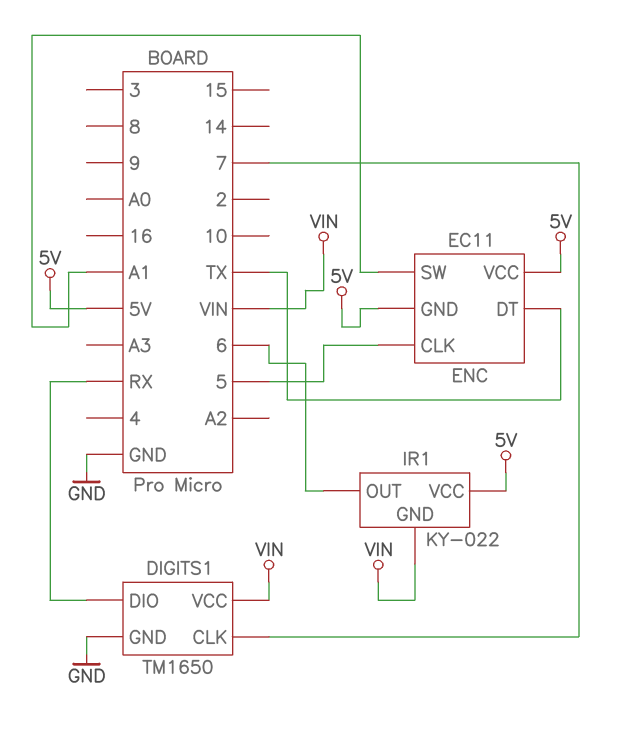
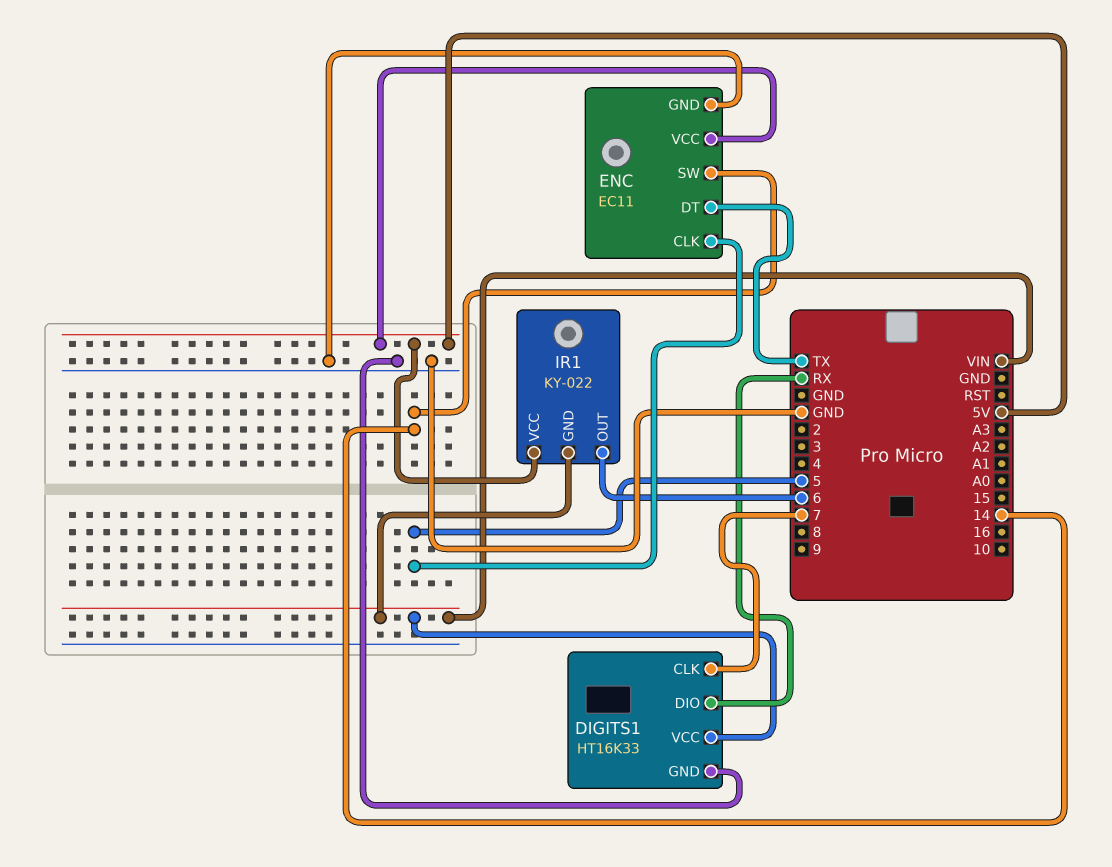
DIGITS1: TM1650 -> HT16K33
ENC pin GND: 5V -> GND
ENC pin SW: A1 -> 14

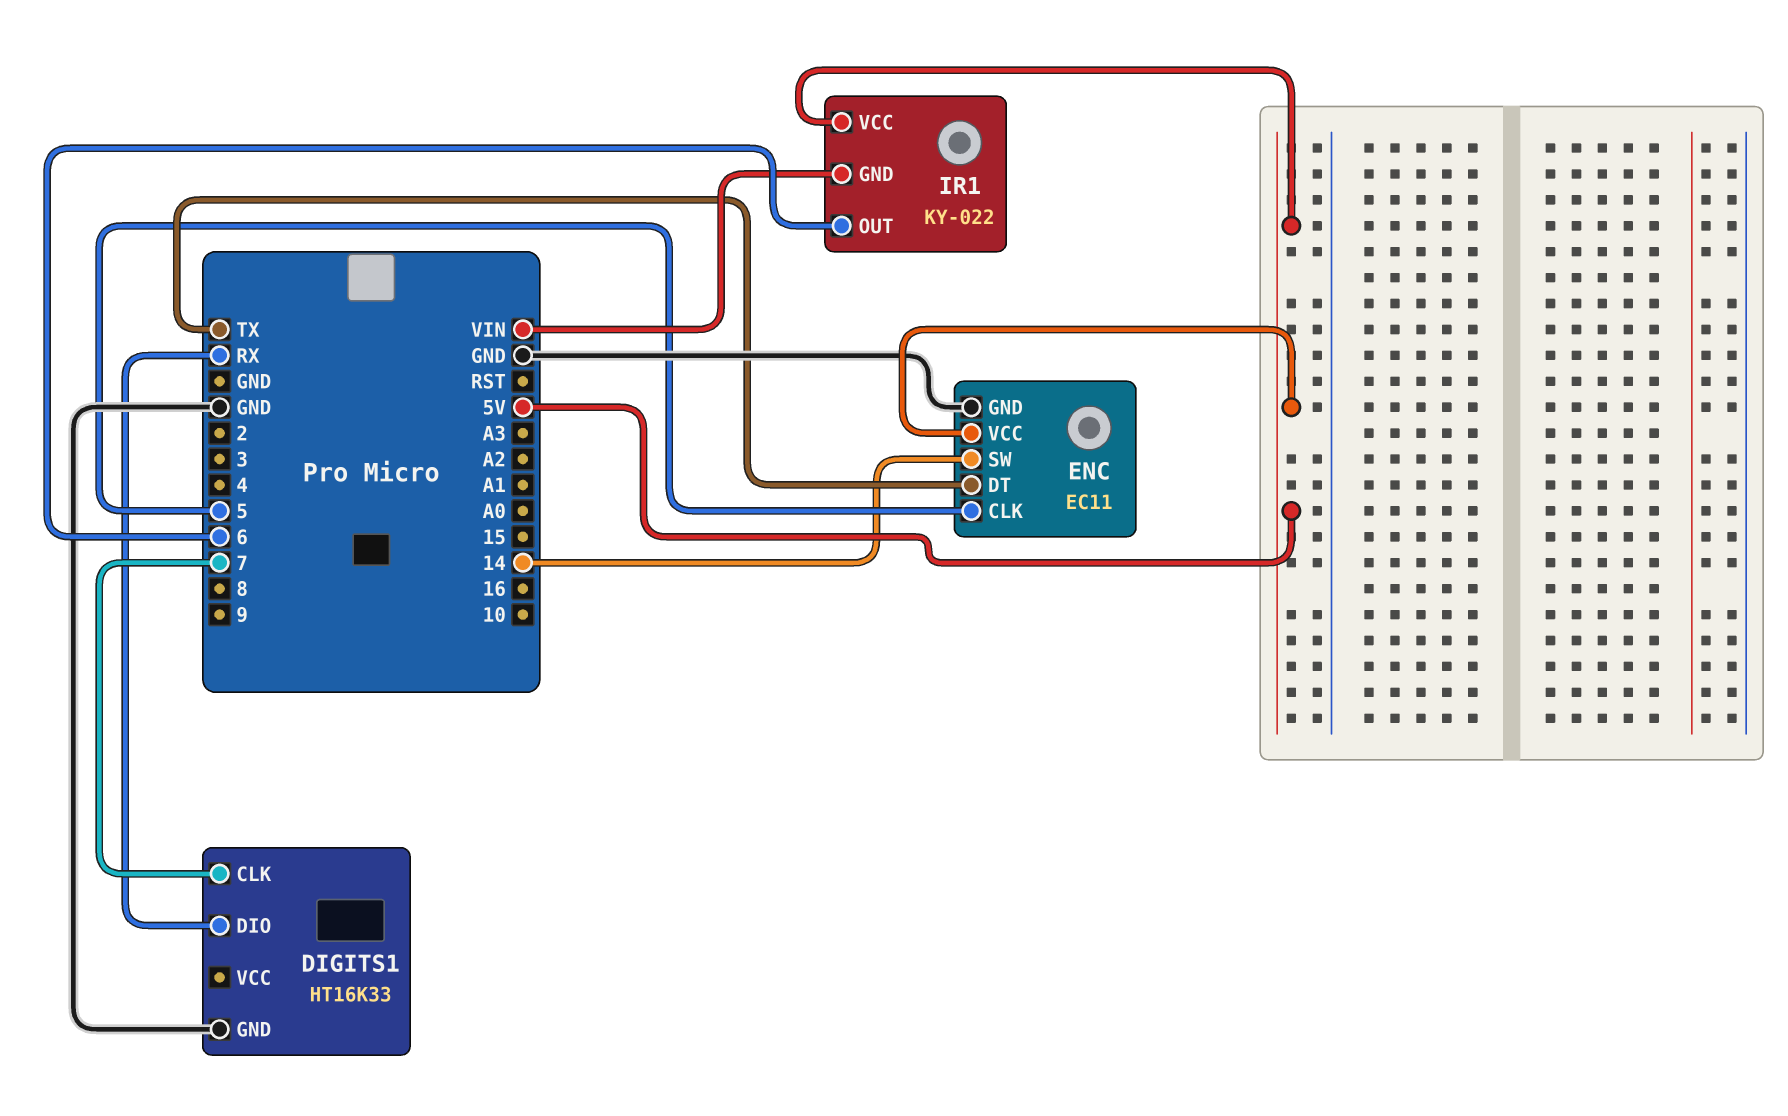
DIGITS1 pin VCC: VIN -> none

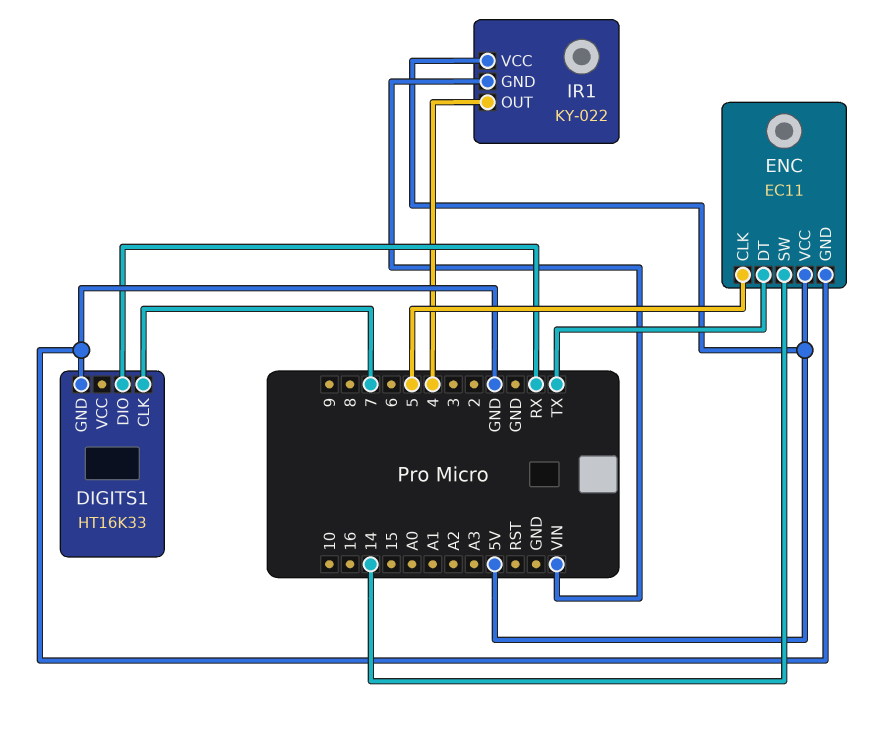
IR1 pin OUT: 6 -> 4

